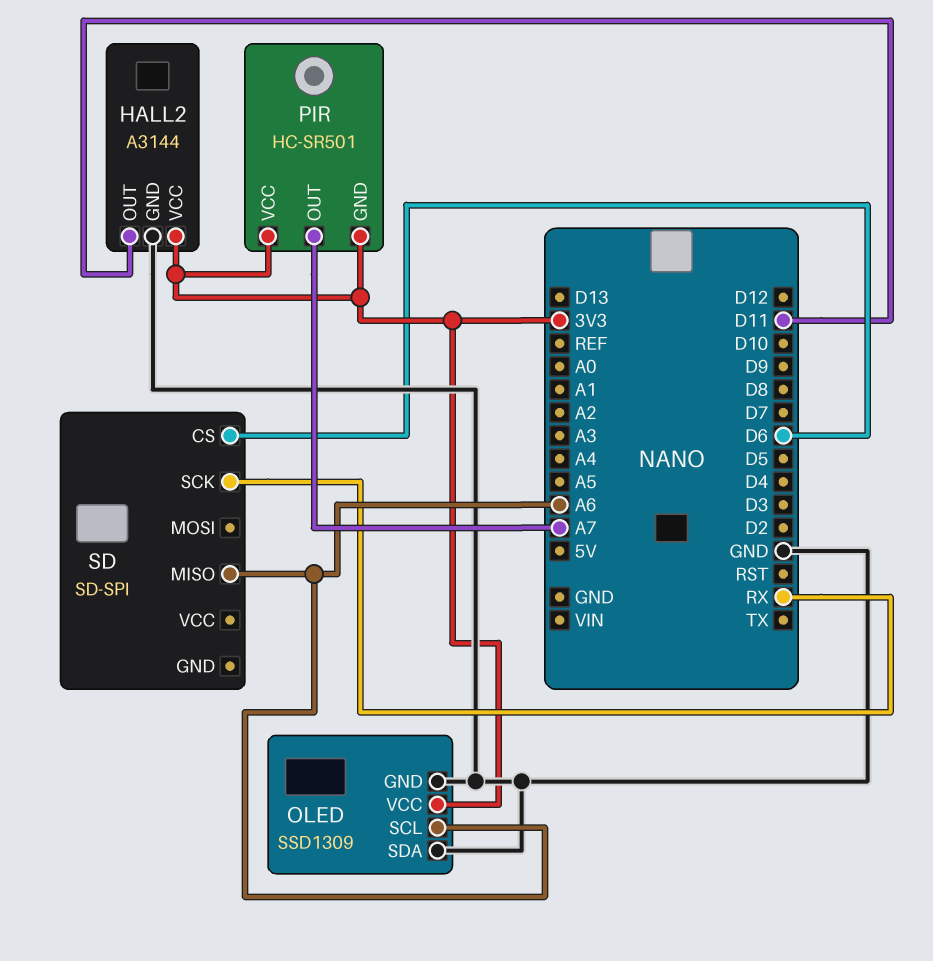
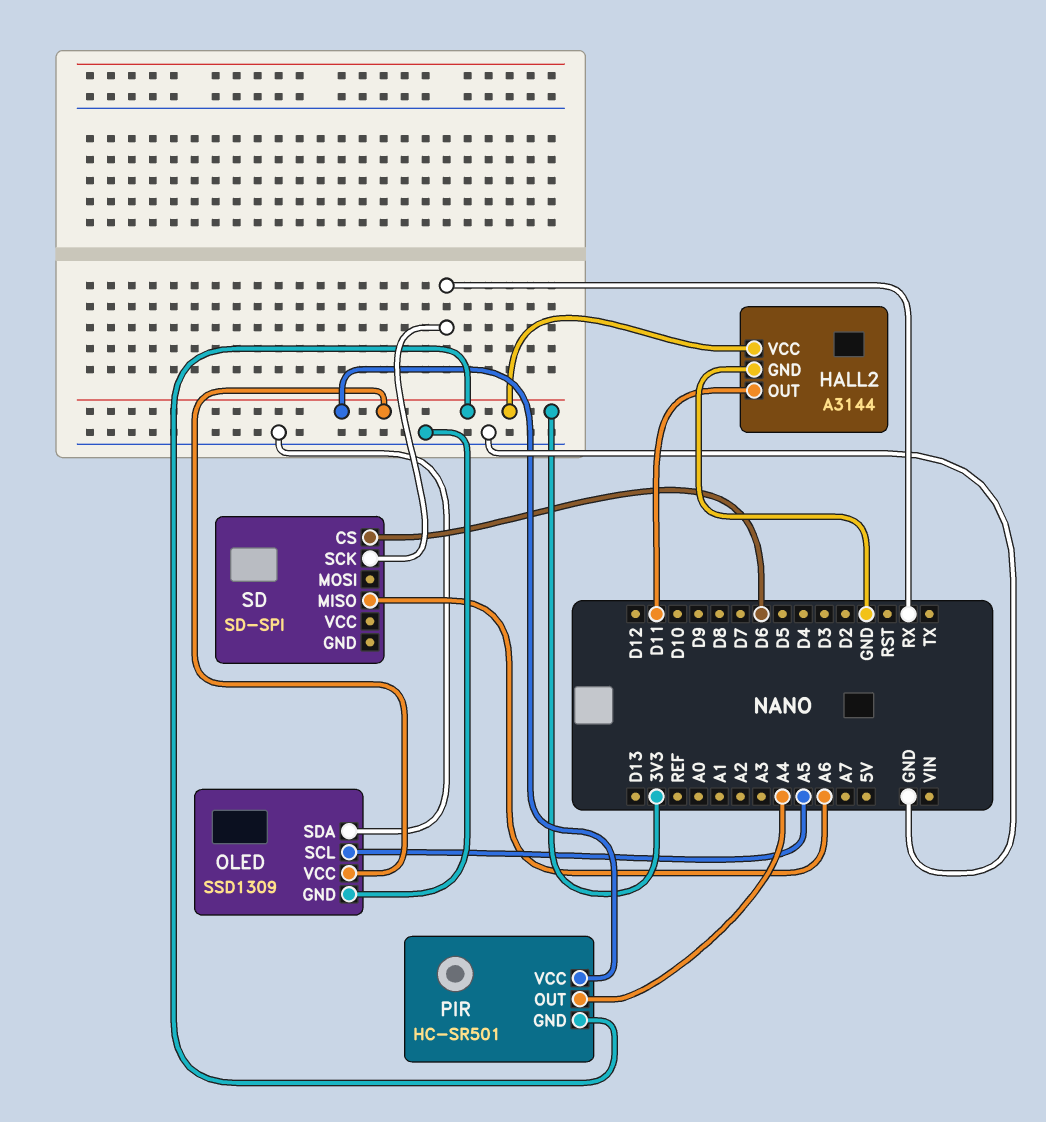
OLED pin SCL: A6 -> A5
PIR pin OUT: A7 -> A4

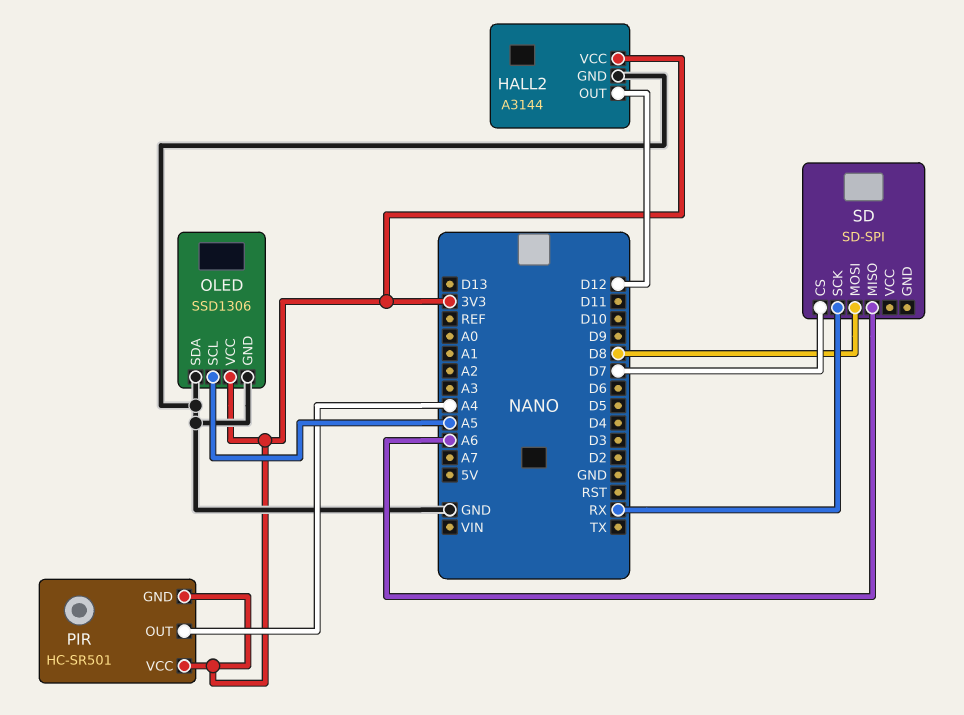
HALL2 pin OUT: D11 -> D12
OLED: SSD1309 -> SSD1306
SD pin CS: D6 -> D7
SD pin MOSI: none -> D8

